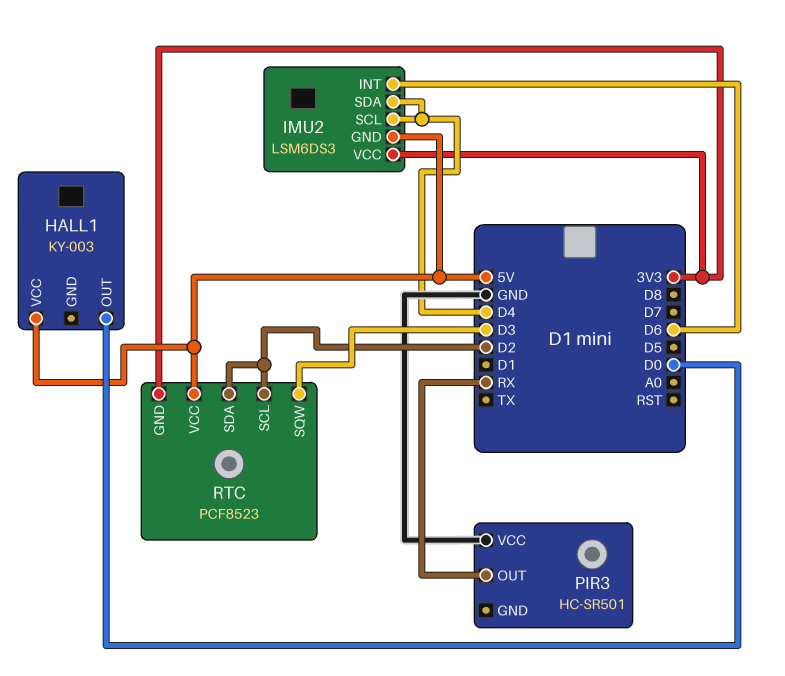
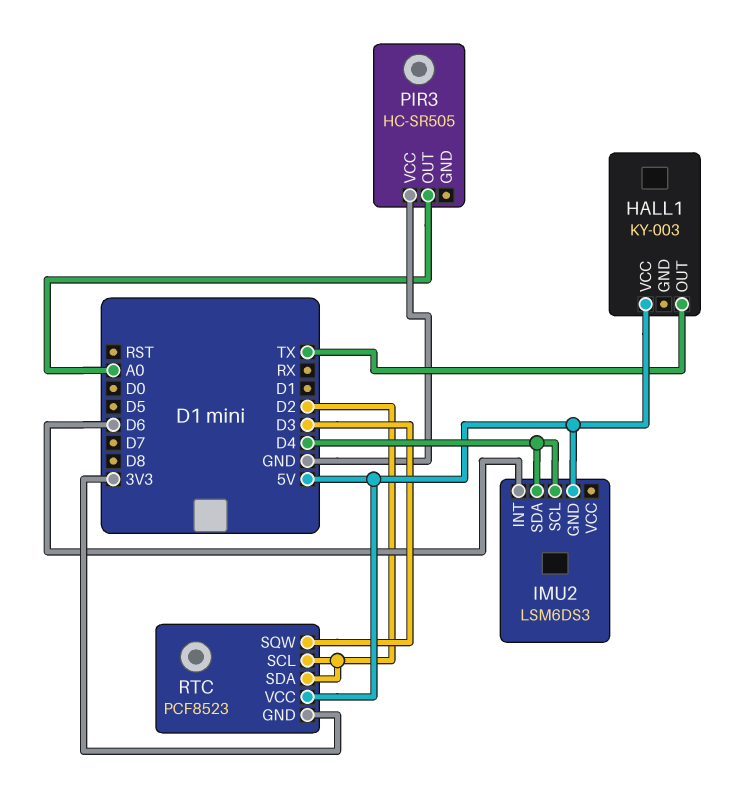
HALL1 pin OUT: D0 -> TX
IMU2 pin VCC: 3V3 -> none
PIR3: HC-SR501 -> HC-SR505
PIR3 pin OUT: RX -> A0

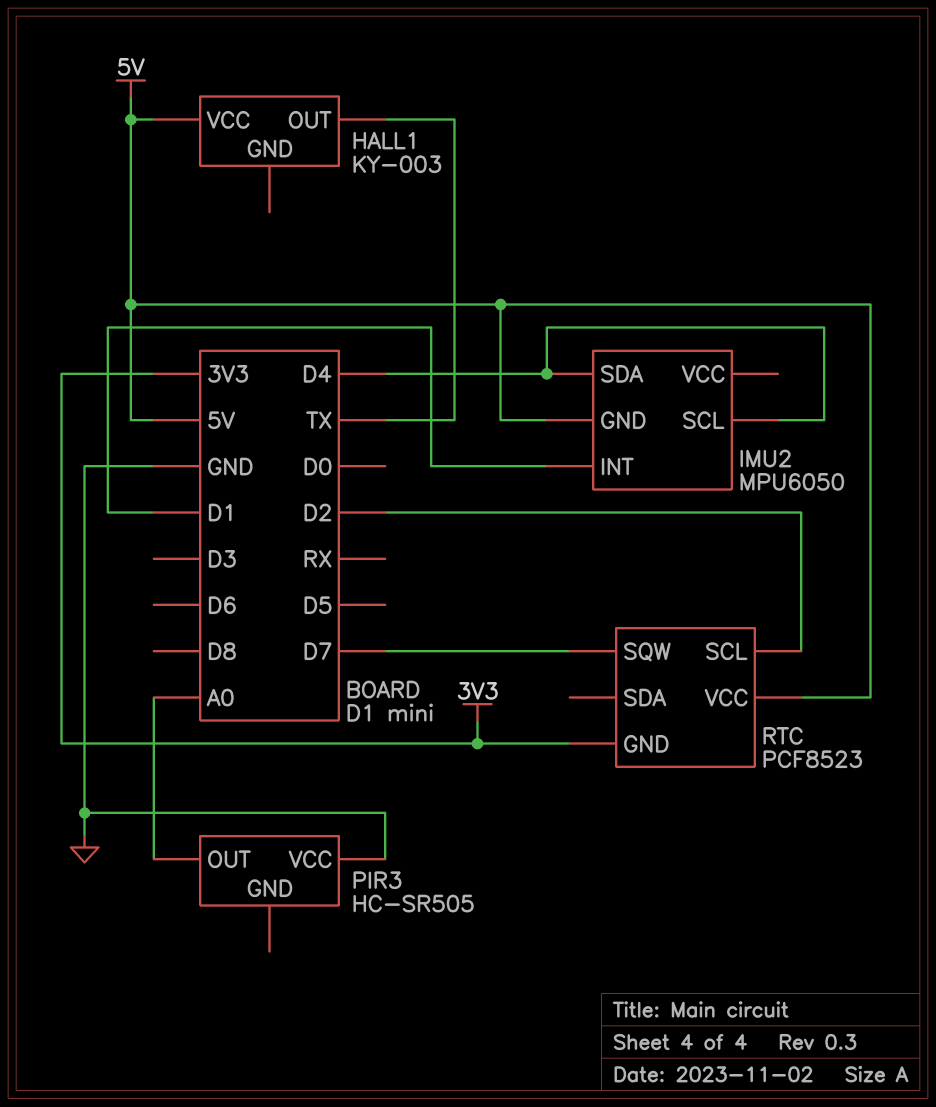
IMU2: LSM6DS3 -> MPU6050
IMU2 pin INT: D6 -> D1
RTC pin SDA: D2 -> none
RTC pin SQW: D3 -> D7

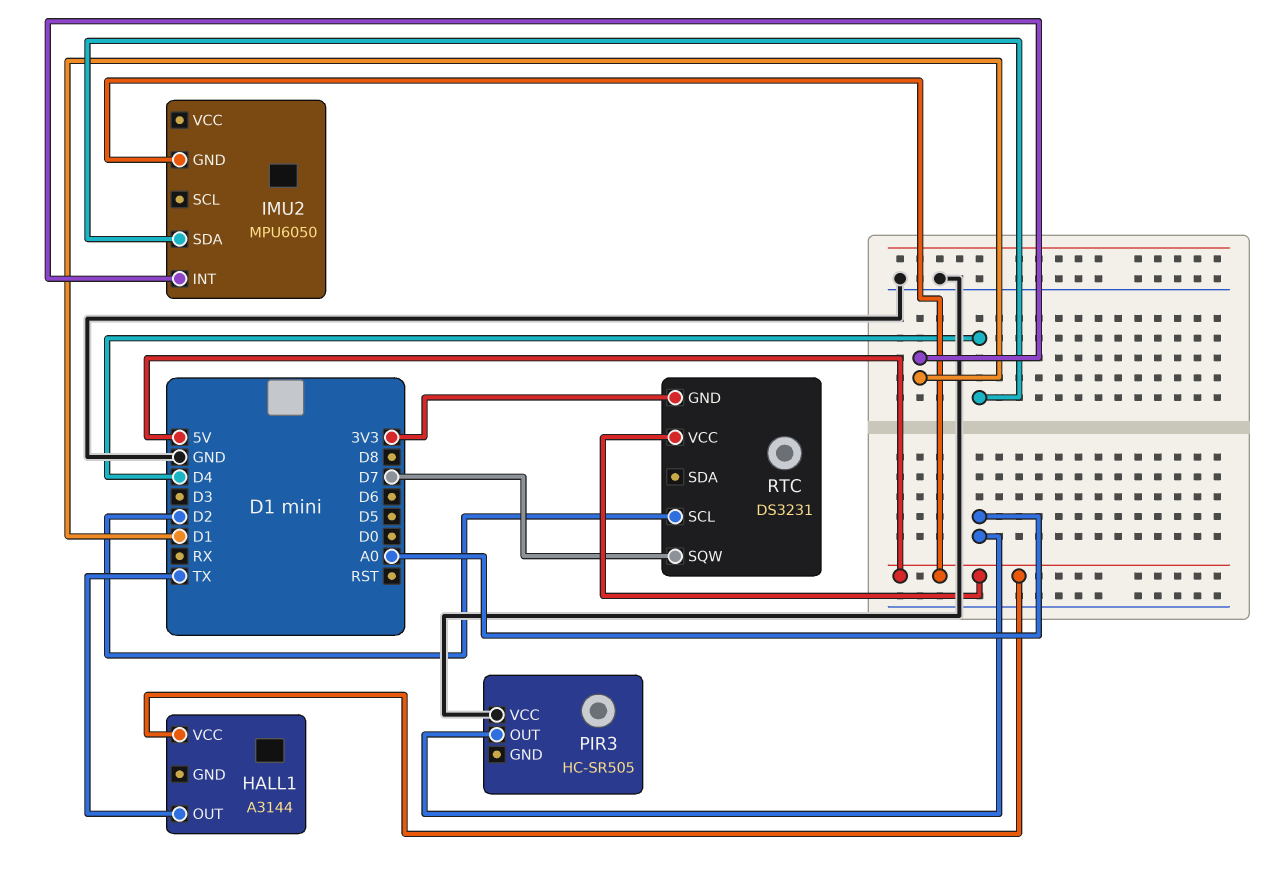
HALL1: KY-003 -> A3144
IMU2 pin SCL: D4 -> none
RTC: PCF8523 -> DS3231

